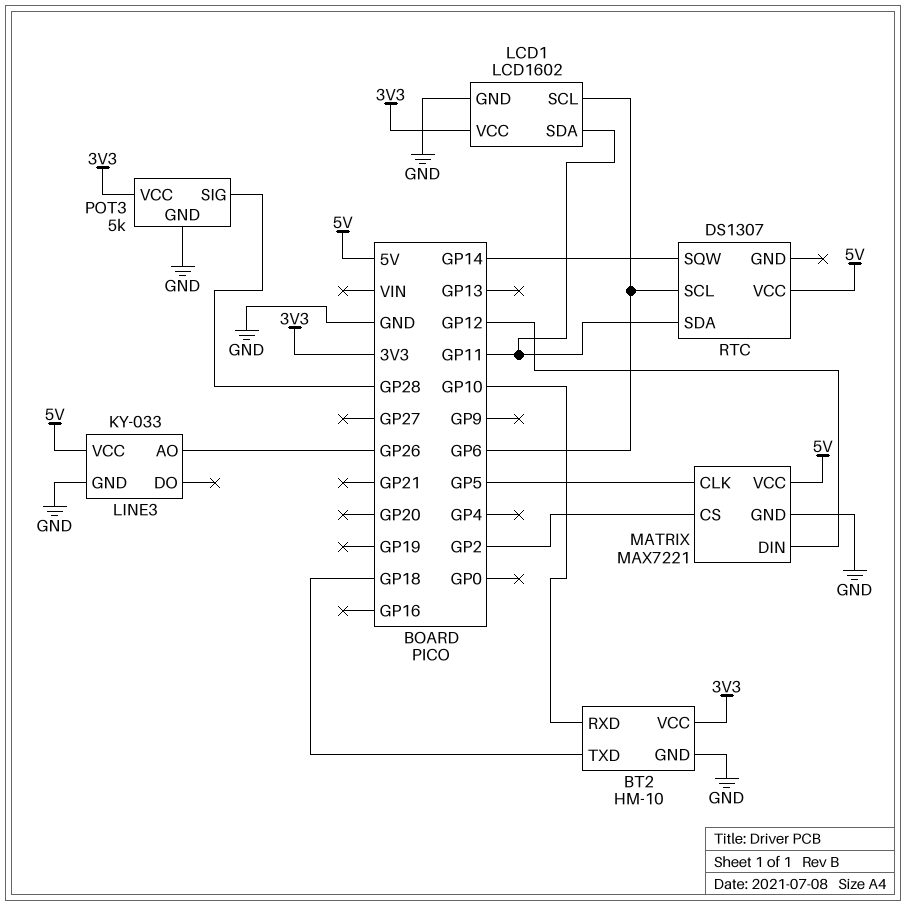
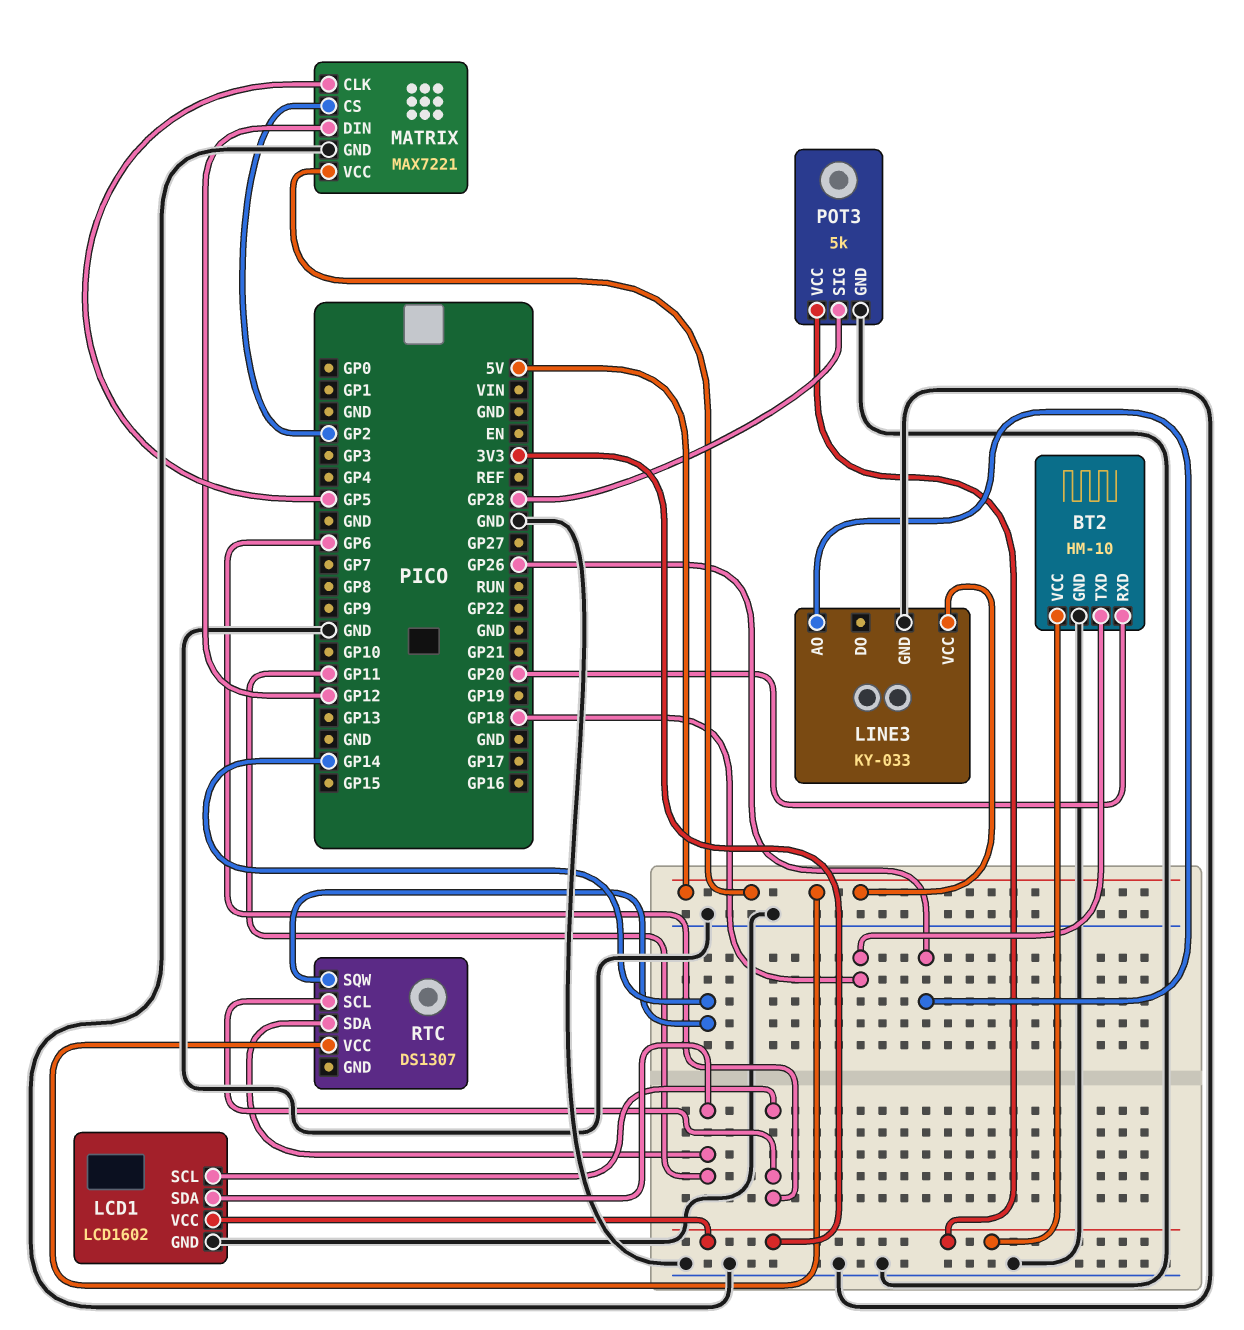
BT2 pin RXD: GP10 -> GP20

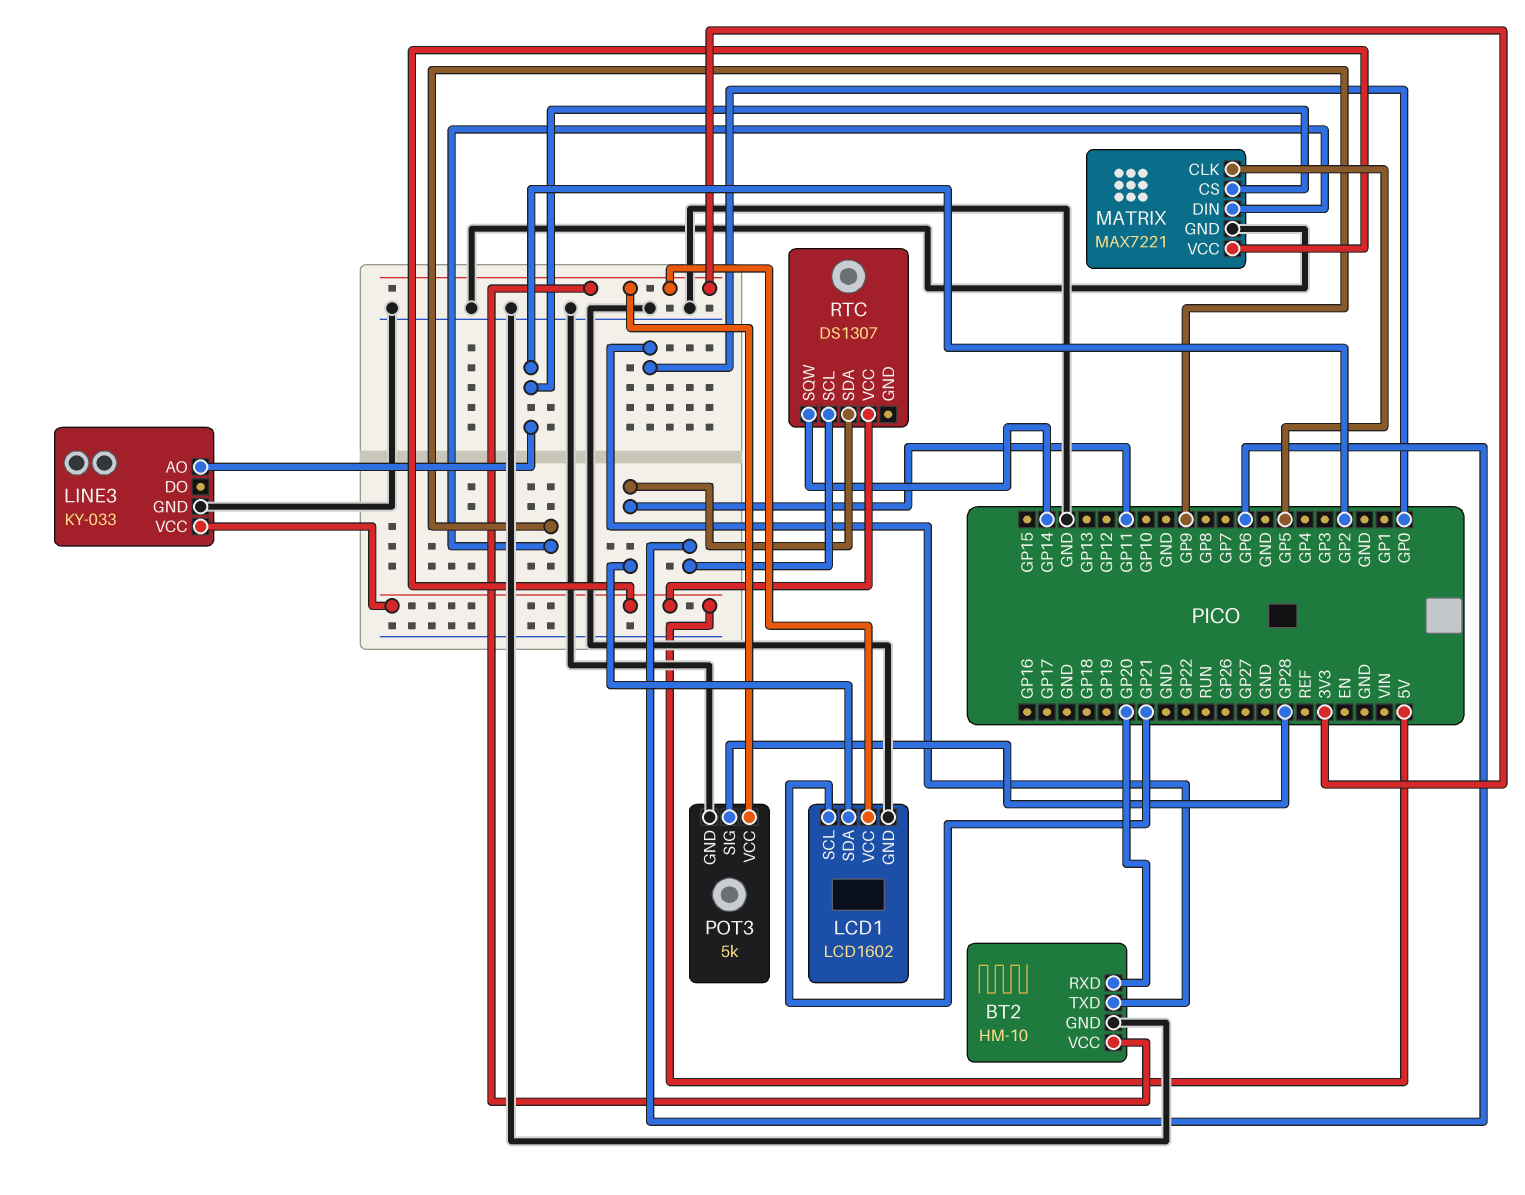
BT2 pin TXD: GP18 -> GP0
LCD1 pin SCL: GP6 -> GP21
LINE3 pin AO: GP26 -> GP2
MATRIX pin DIN: GP12 -> GP9

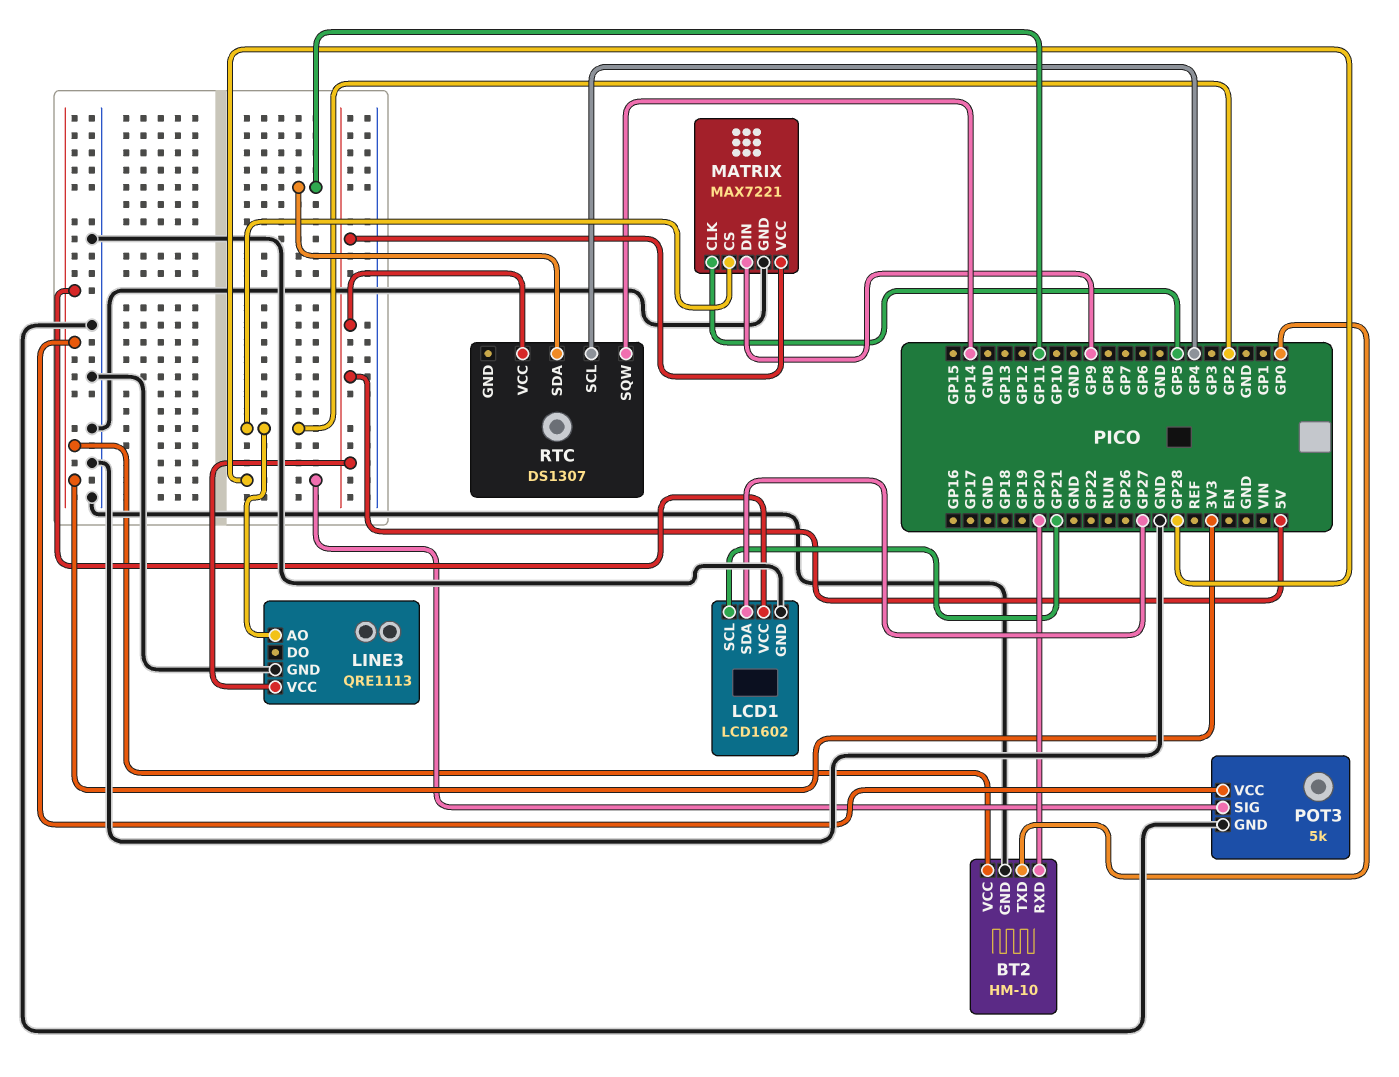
LCD1 pin SDA: GP11 -> GP27
LINE3: KY-033 -> QRE1113
RTC pin SCL: GP6 -> GP4

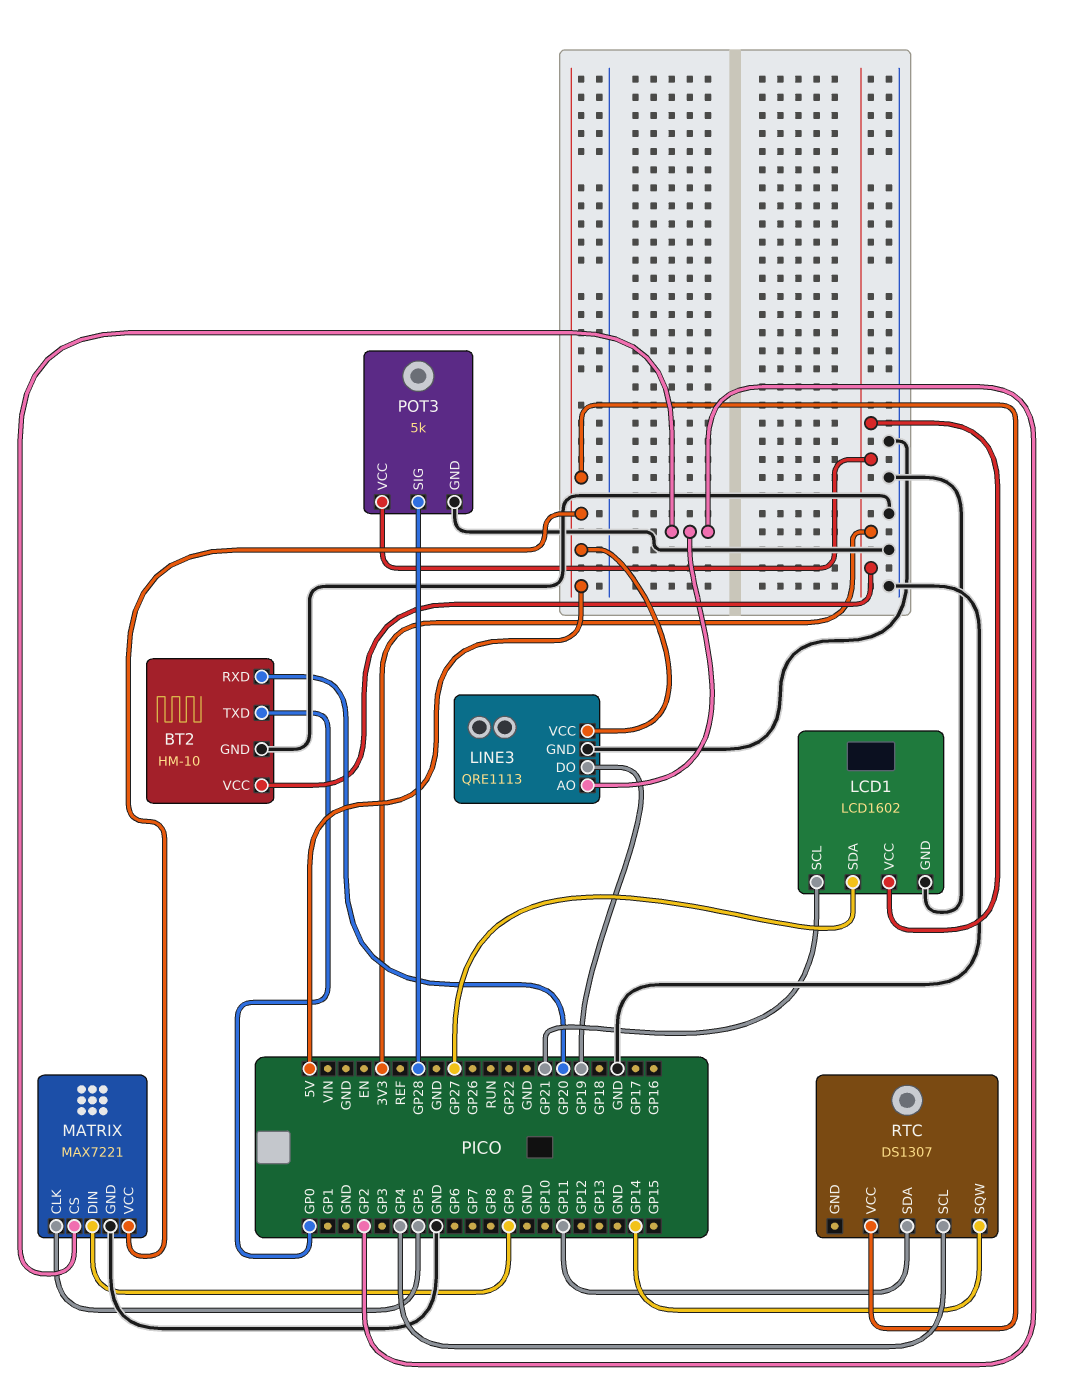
LINE3 pin DO: none -> GP19

